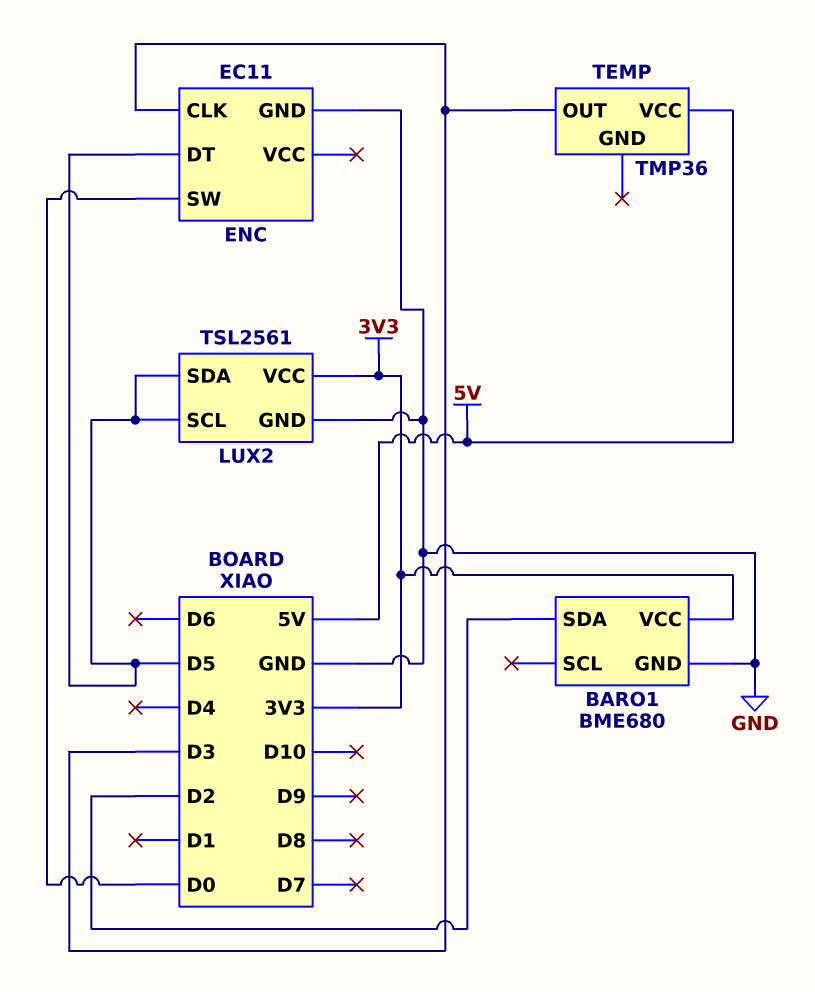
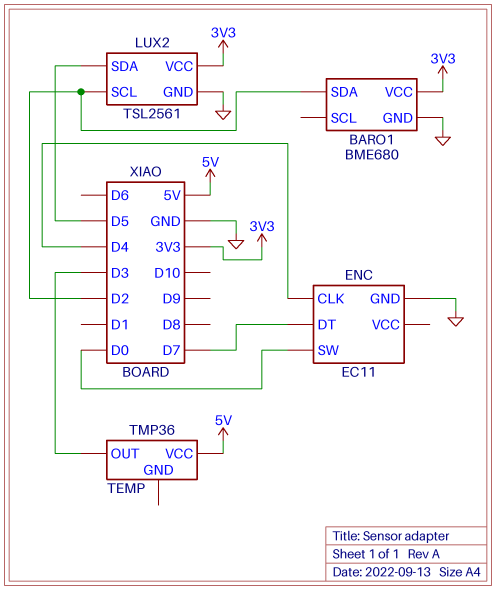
ENC pin CLK: D3 -> D4
ENC pin DT: D5 -> D7
LUX2 pin SCL: D5 -> D2

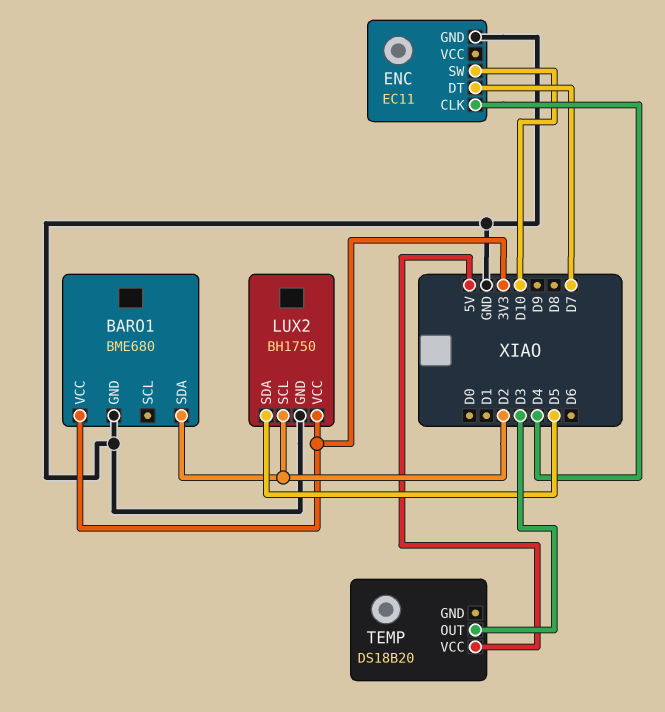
ENC pin SW: D0 -> D10
LUX2: TSL2561 -> BH1750
TEMP: TMP36 -> DS18B20

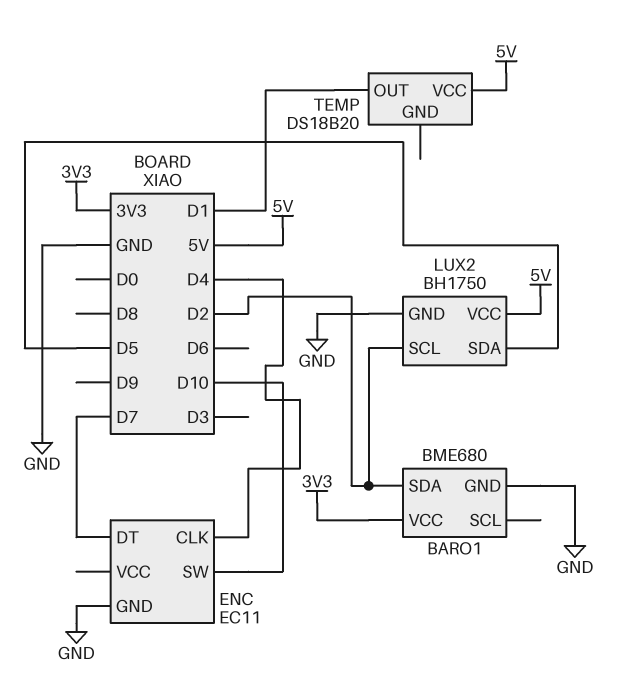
LUX2 pin VCC: 3V3 -> 5V
TEMP pin OUT: D3 -> D1

